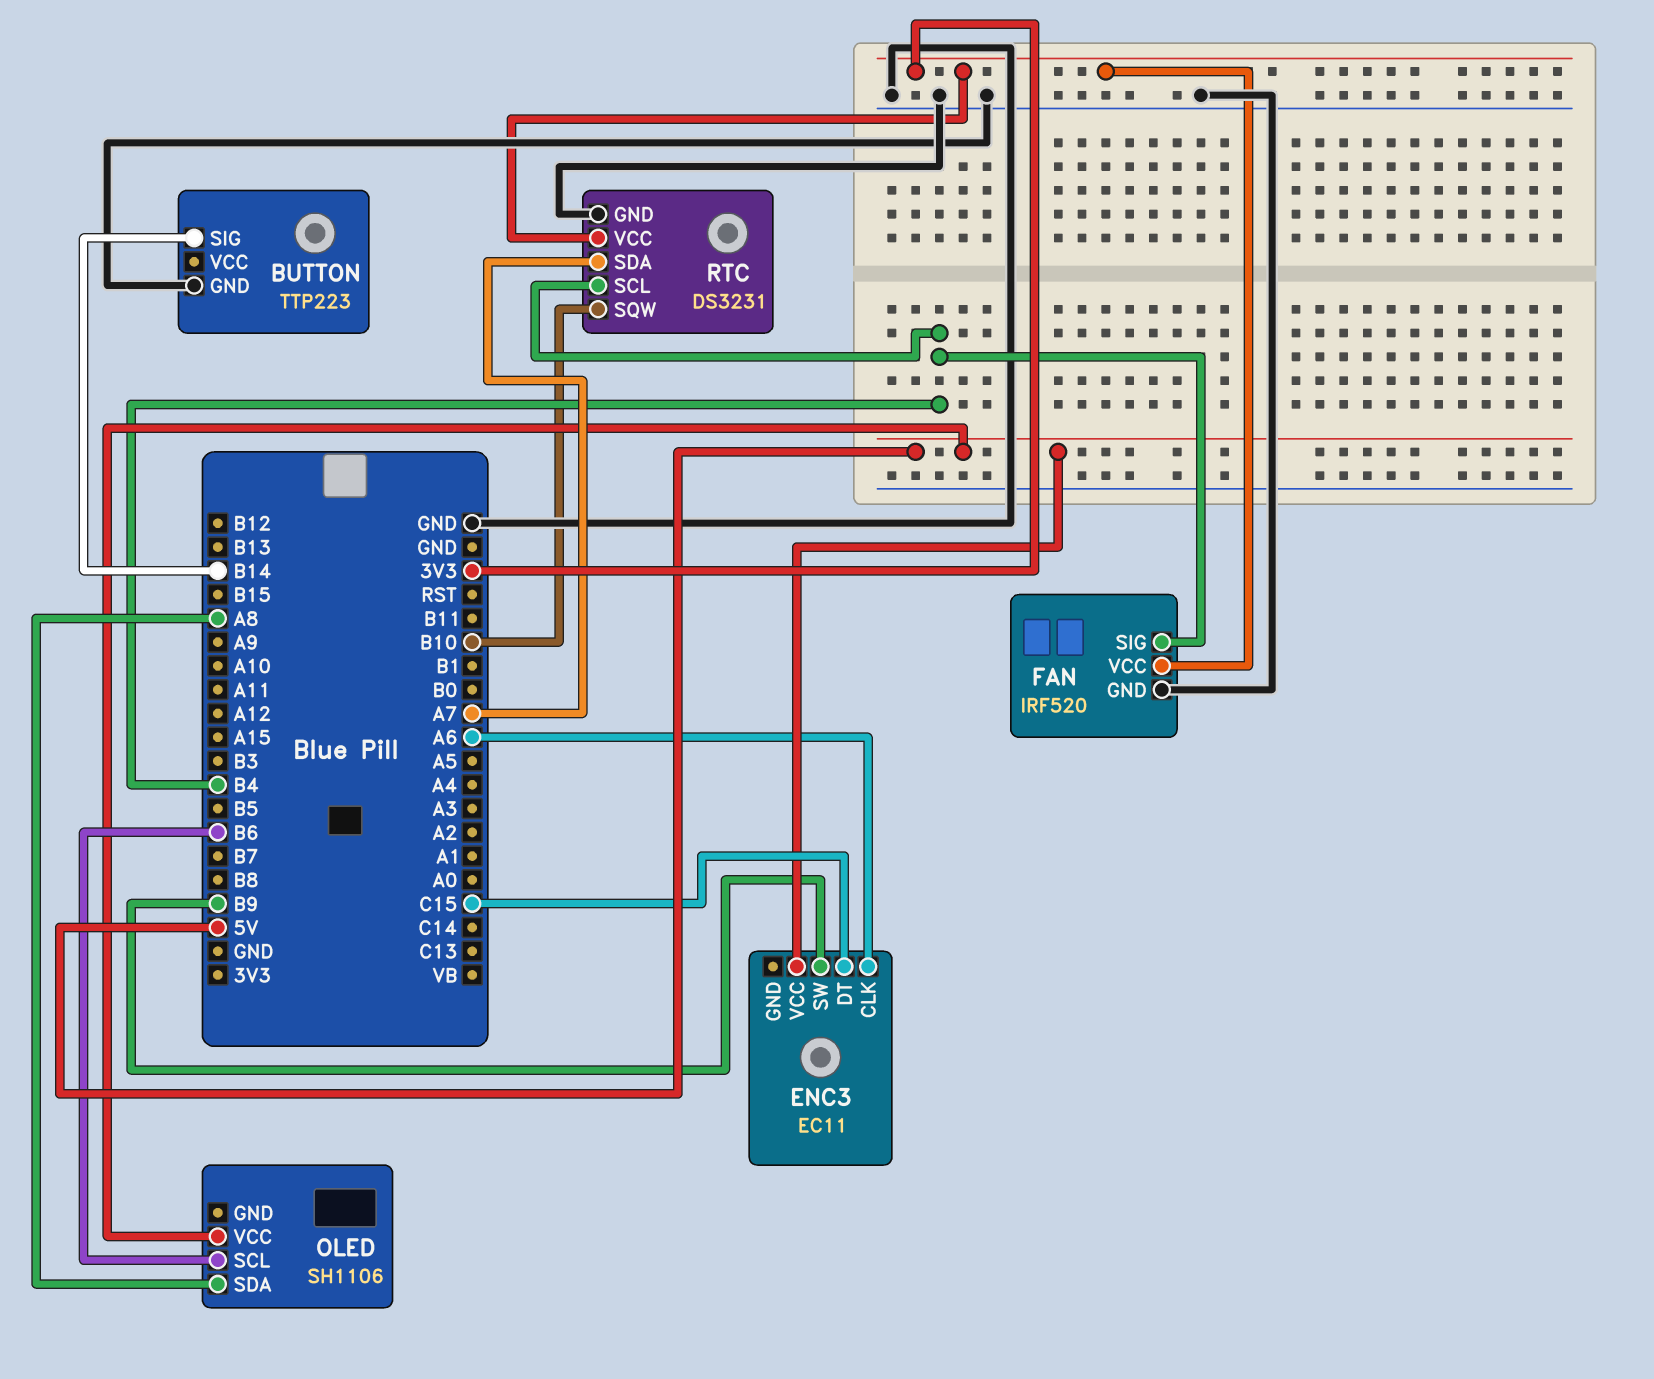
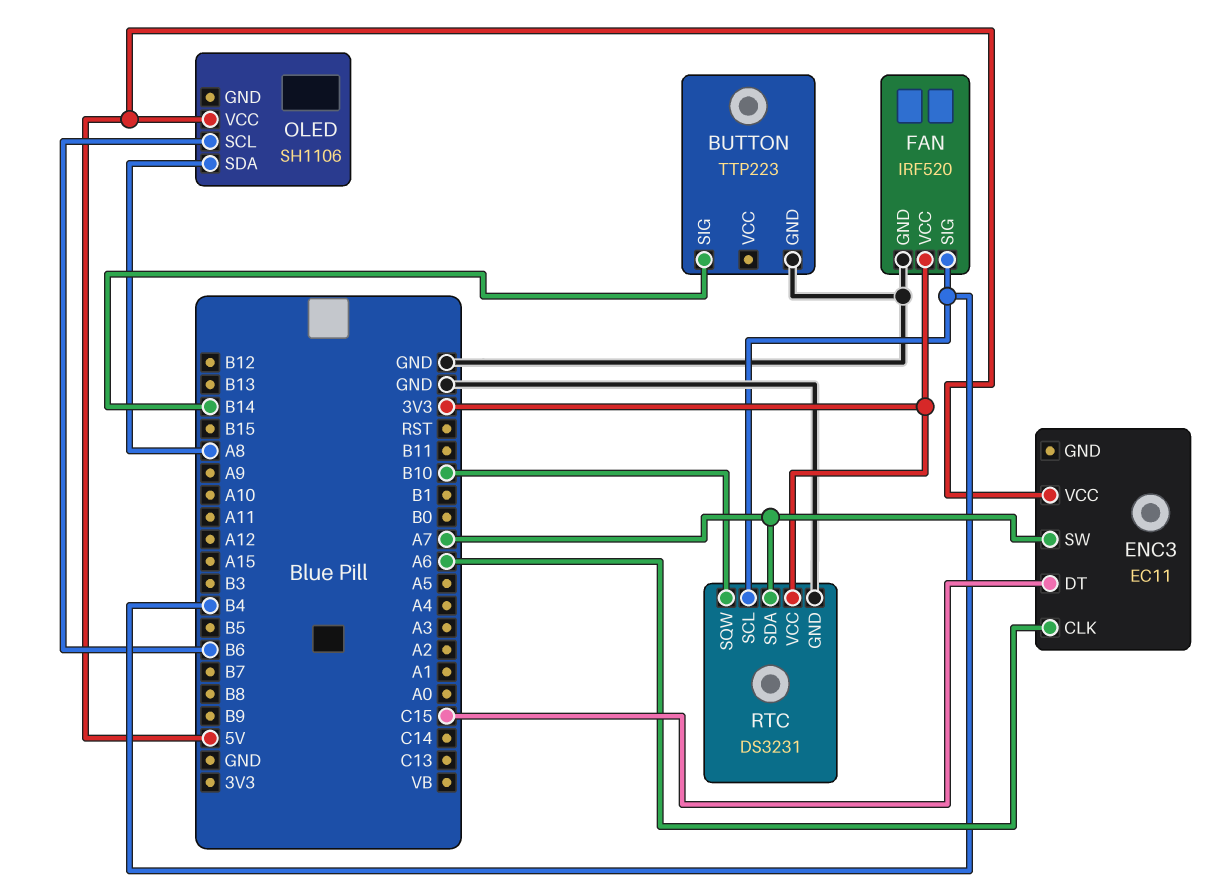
ENC3 pin SW: B9 -> A7

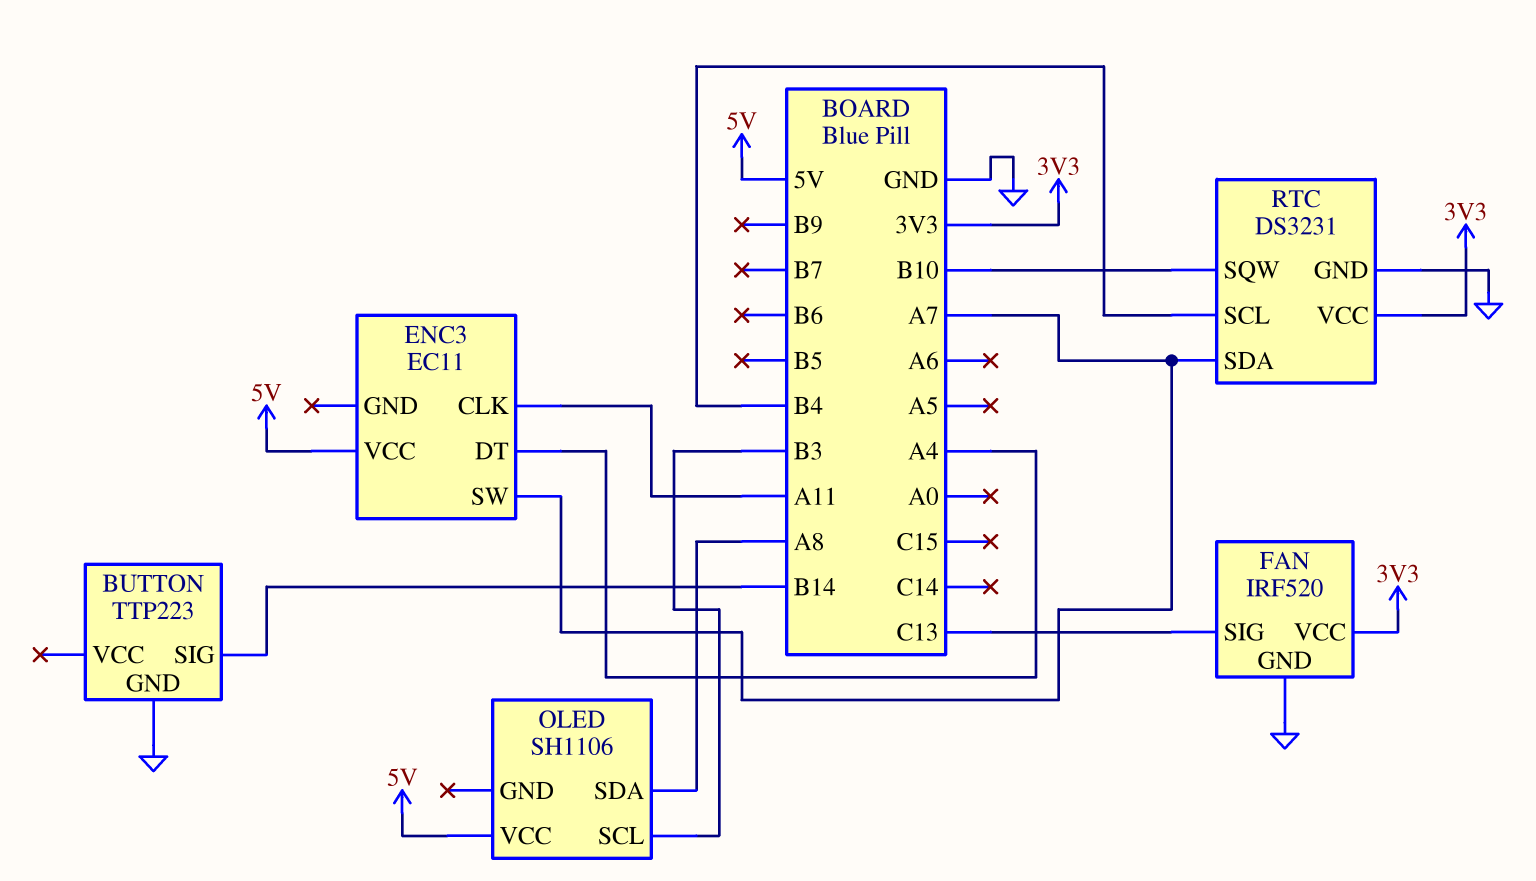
ENC3 pin CLK: A6 -> A11
ENC3 pin DT: C15 -> A4
FAN pin SIG: B4 -> C13
OLED pin SCL: B6 -> B3

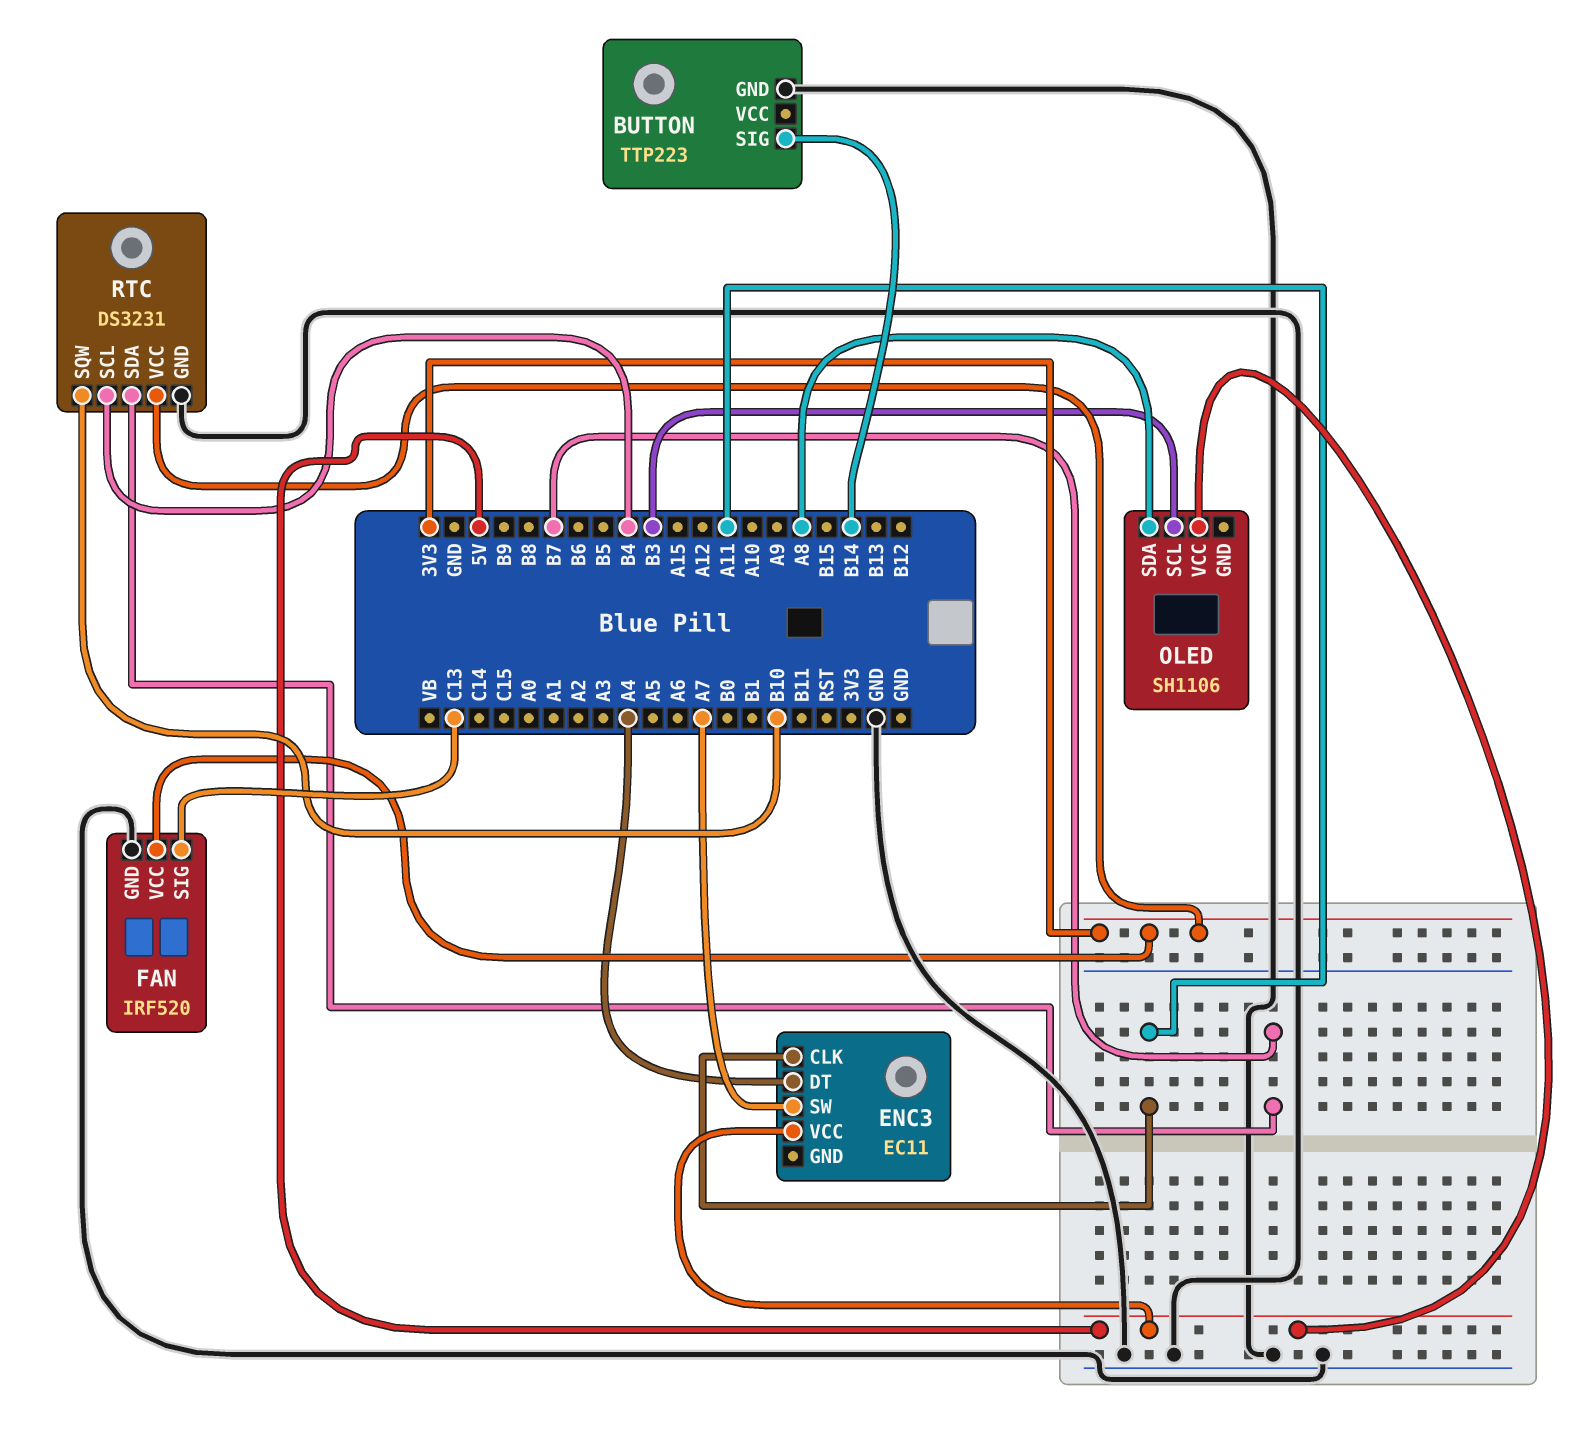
RTC pin SDA: A7 -> B7

